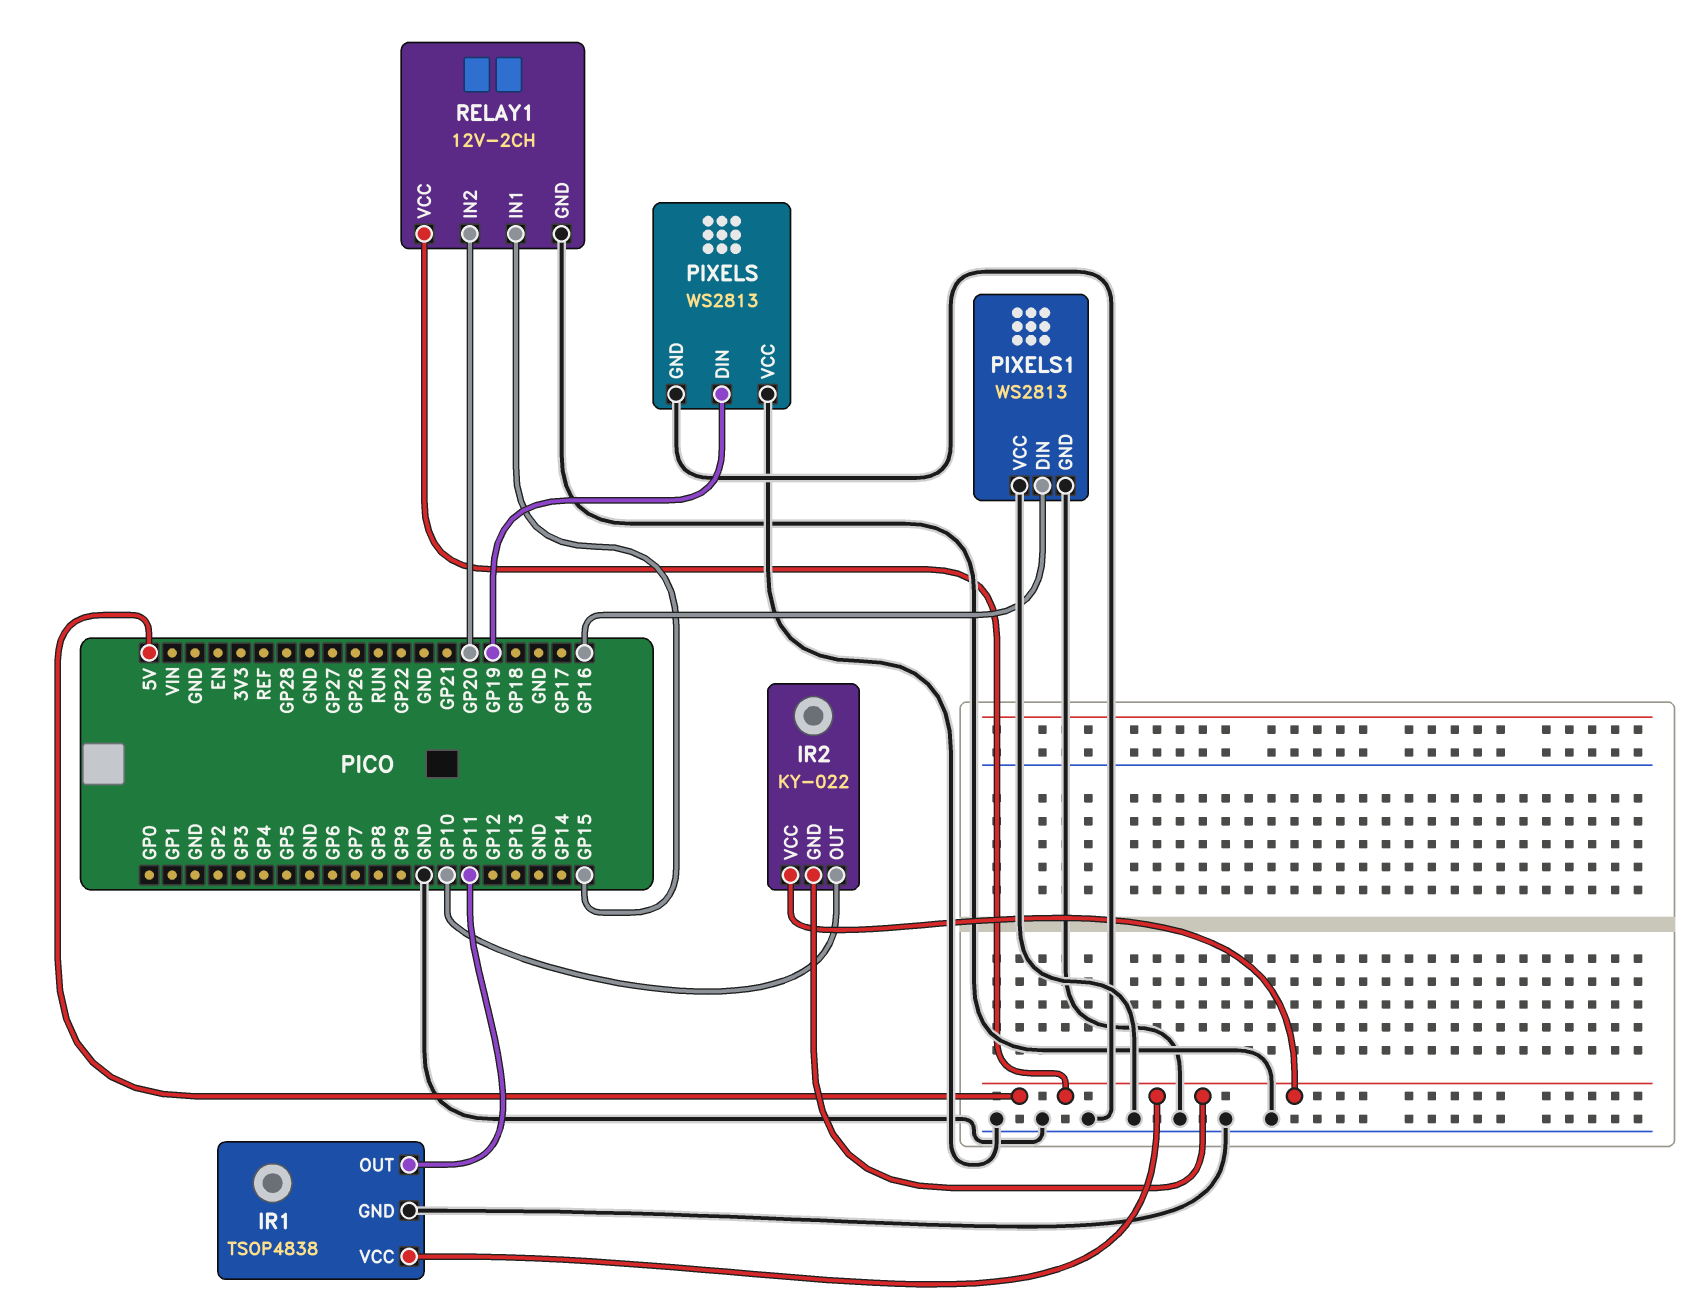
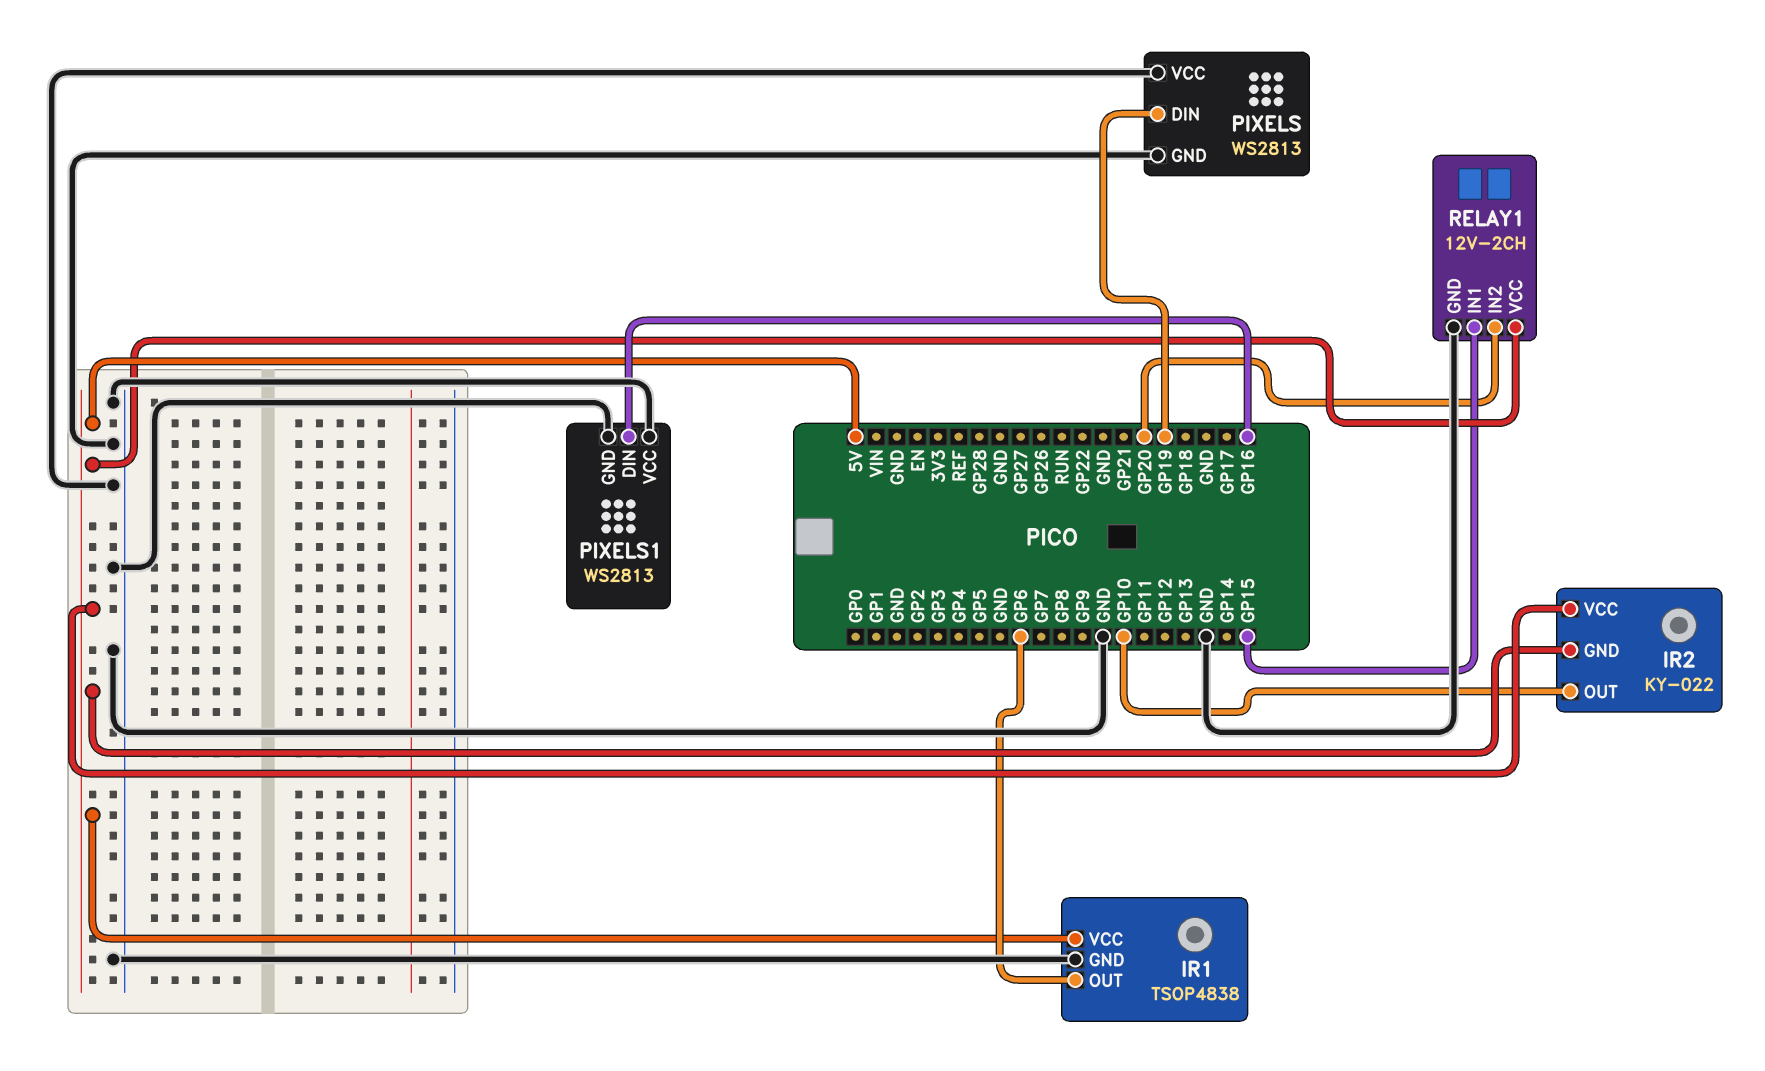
IR1 pin OUT: GP11 -> GP6

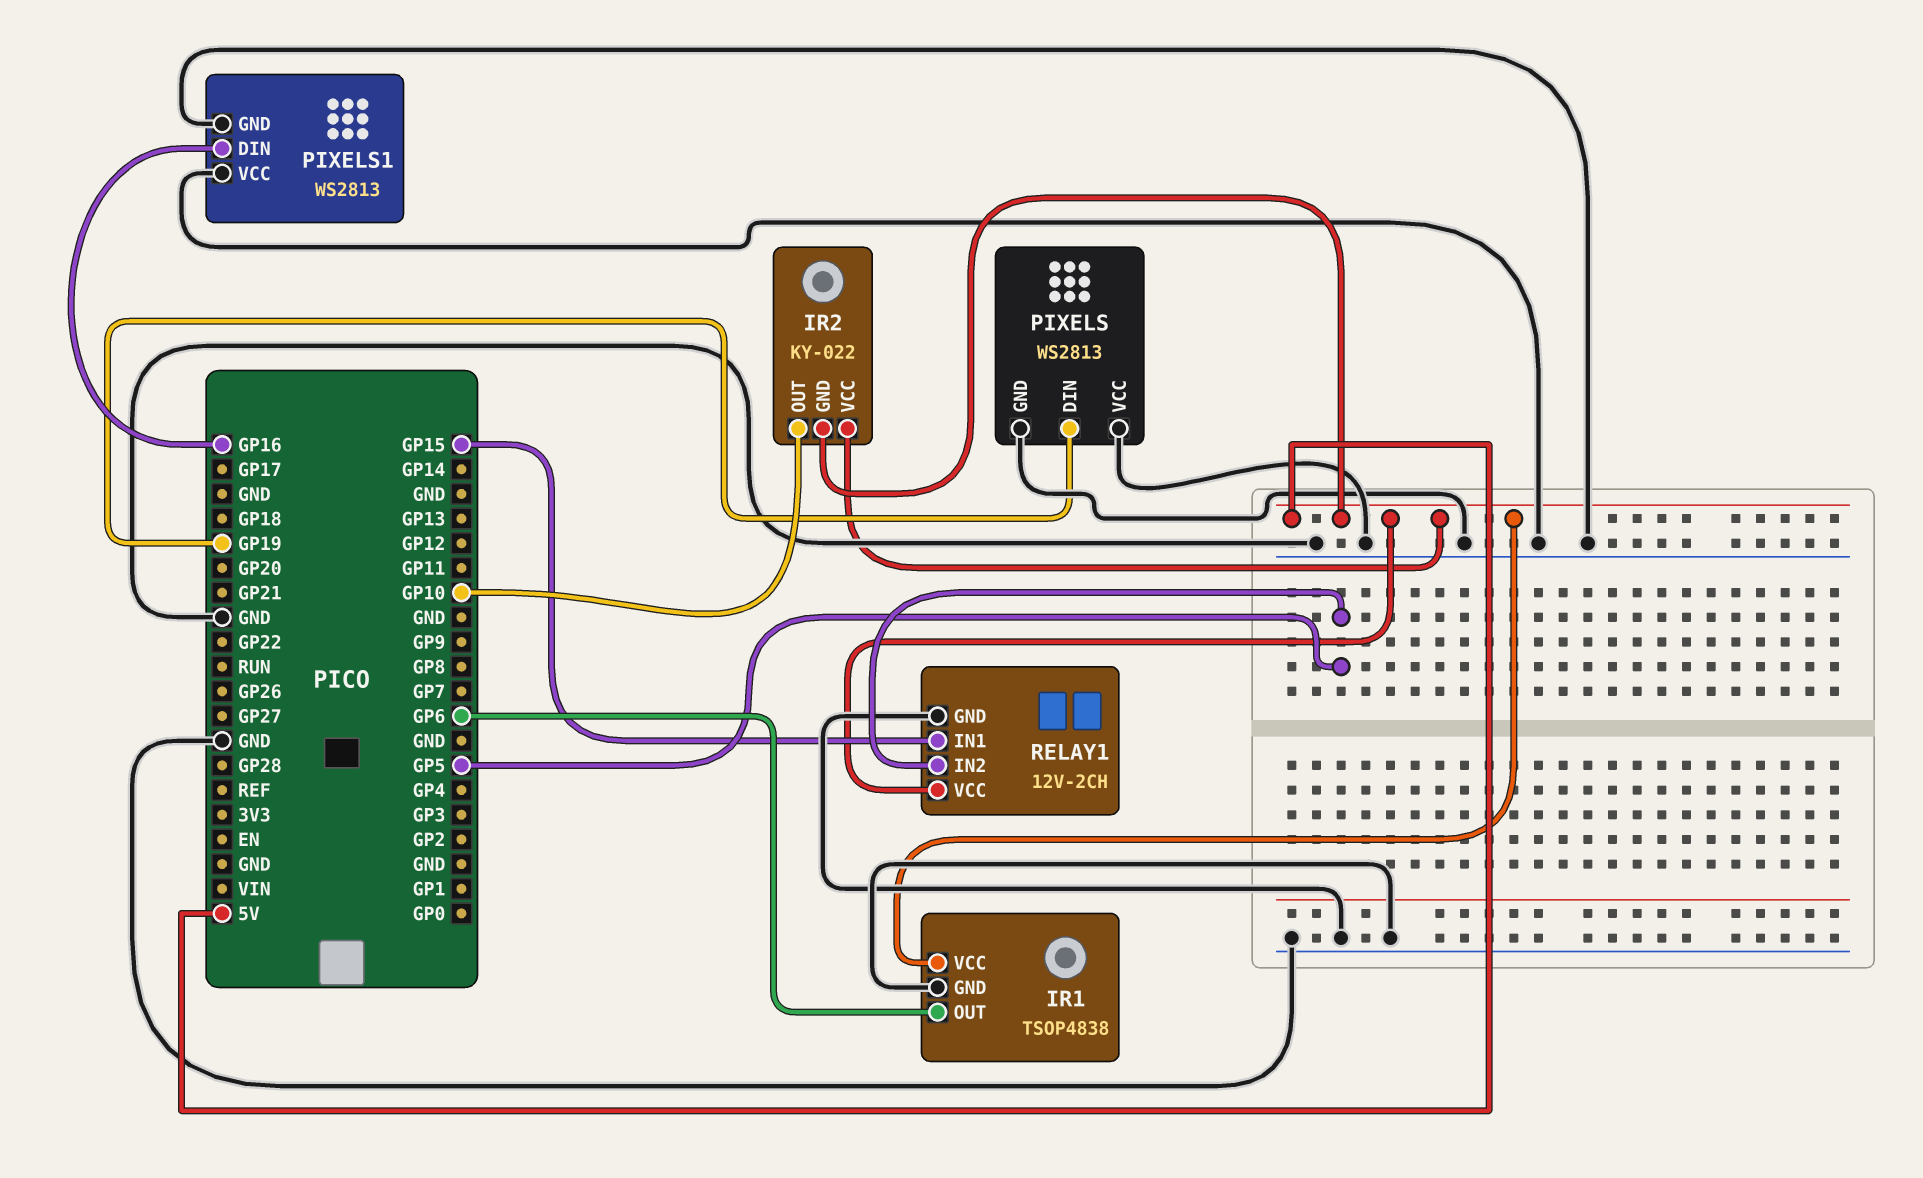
RELAY1 pin IN2: GP20 -> GP5

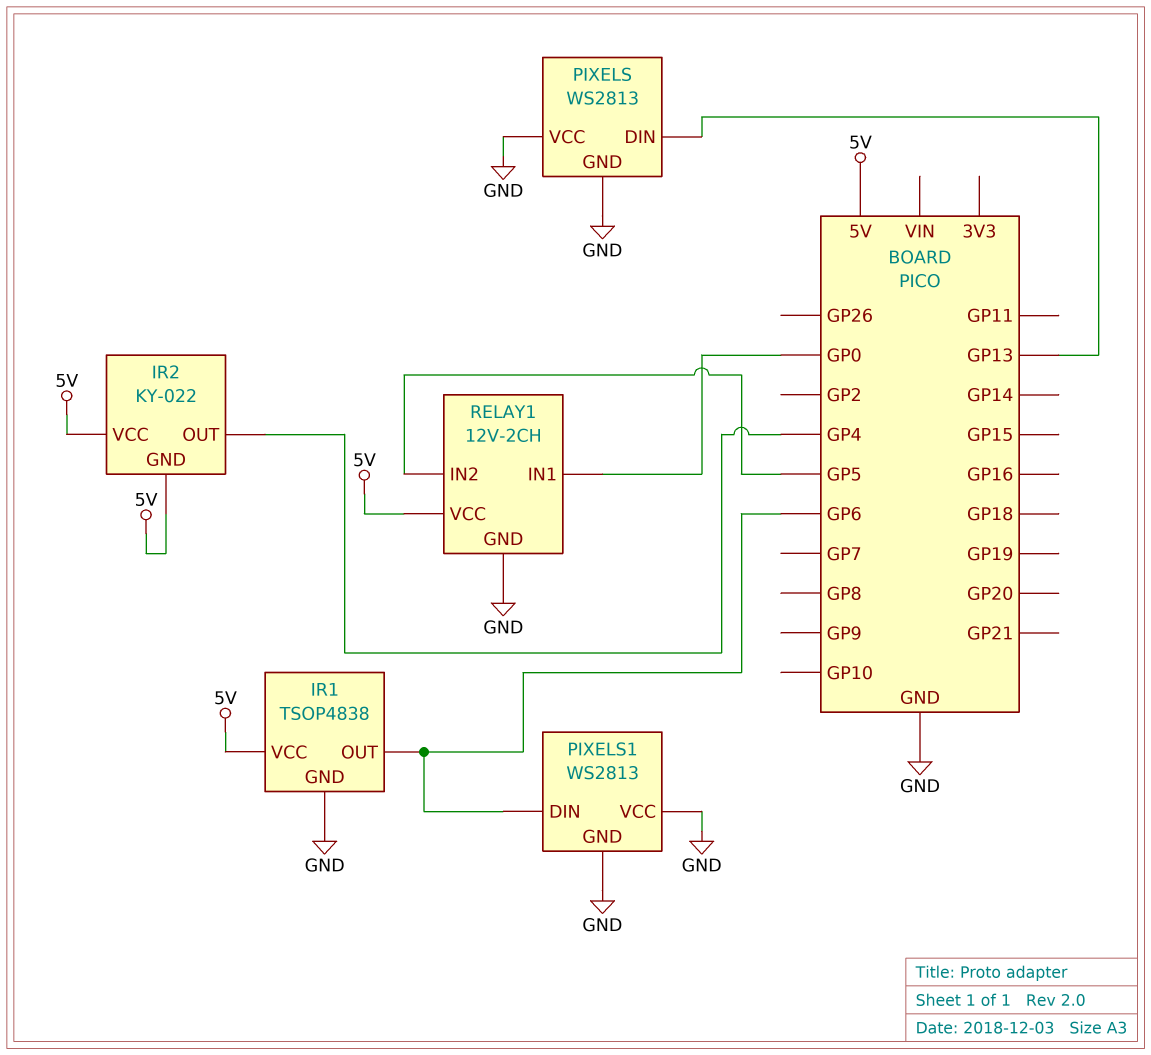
IR2 pin OUT: GP10 -> GP4
PIXELS pin DIN: GP19 -> GP13
PIXELS1 pin DIN: GP16 -> GP6
RELAY1 pin IN1: GP15 -> GP0

